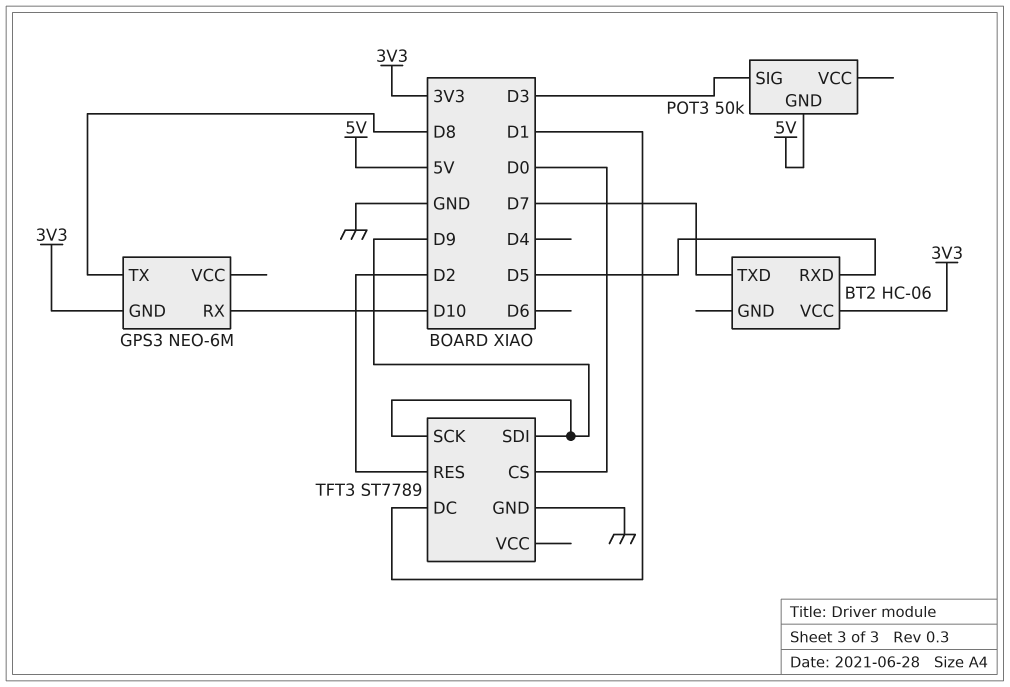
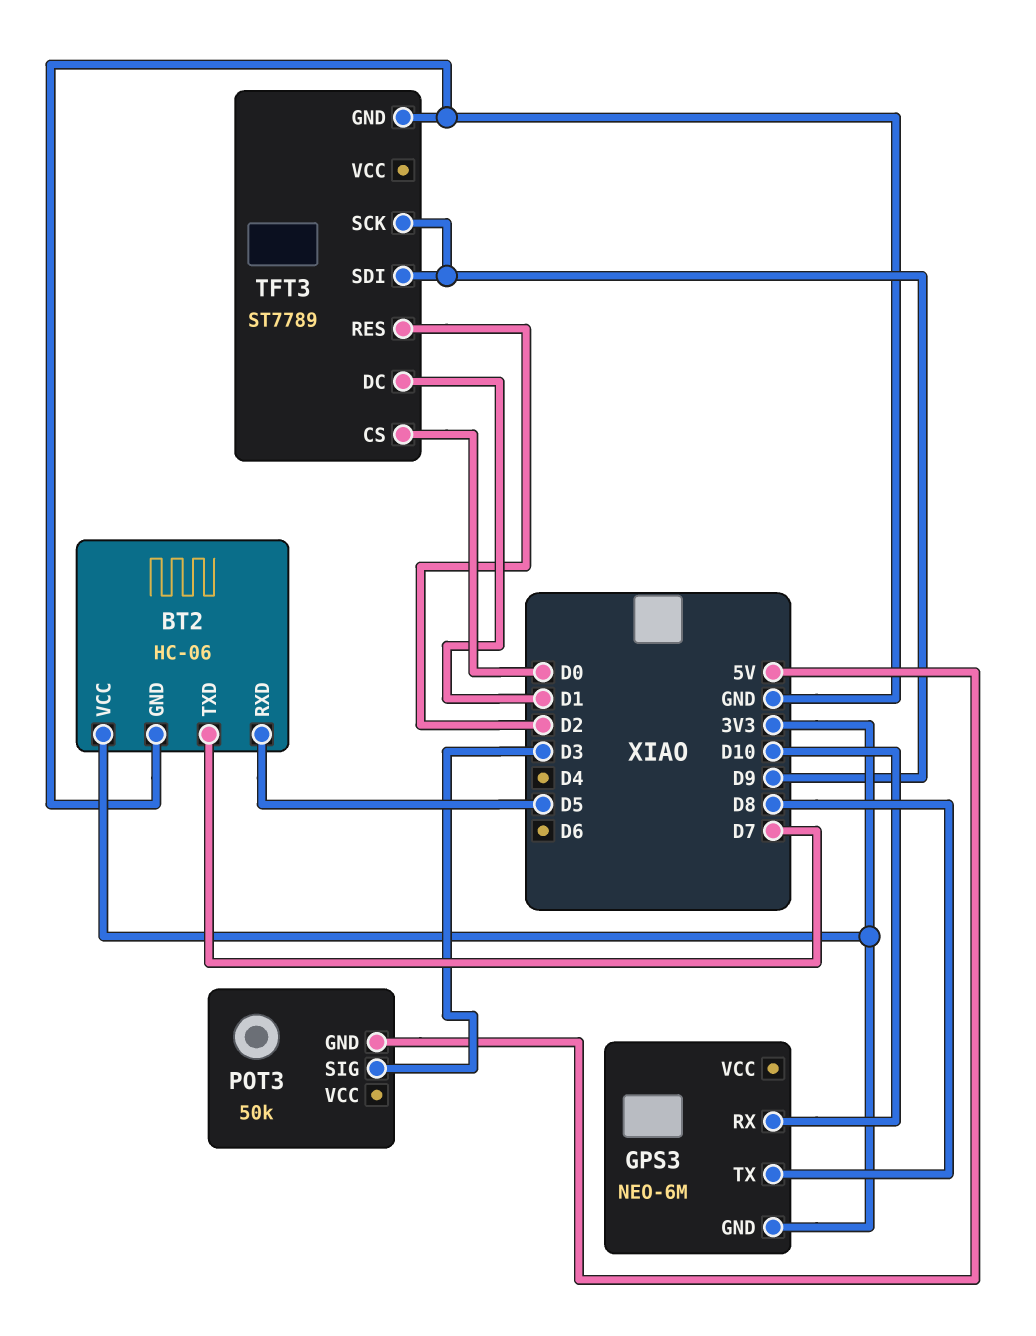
BT2 pin GND: none -> GND

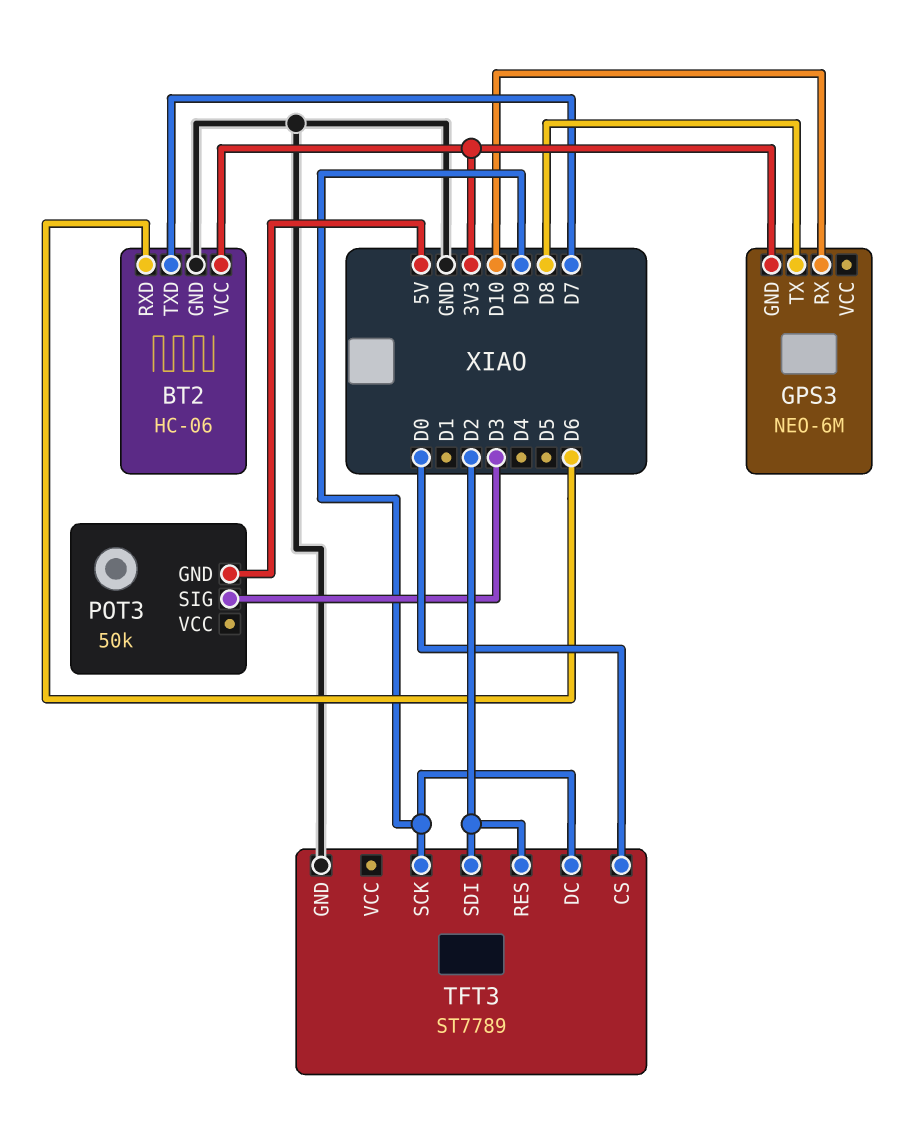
BT2 pin RXD: D5 -> D6
TFT3 pin DC: D1 -> D9
TFT3 pin SDI: D9 -> D2

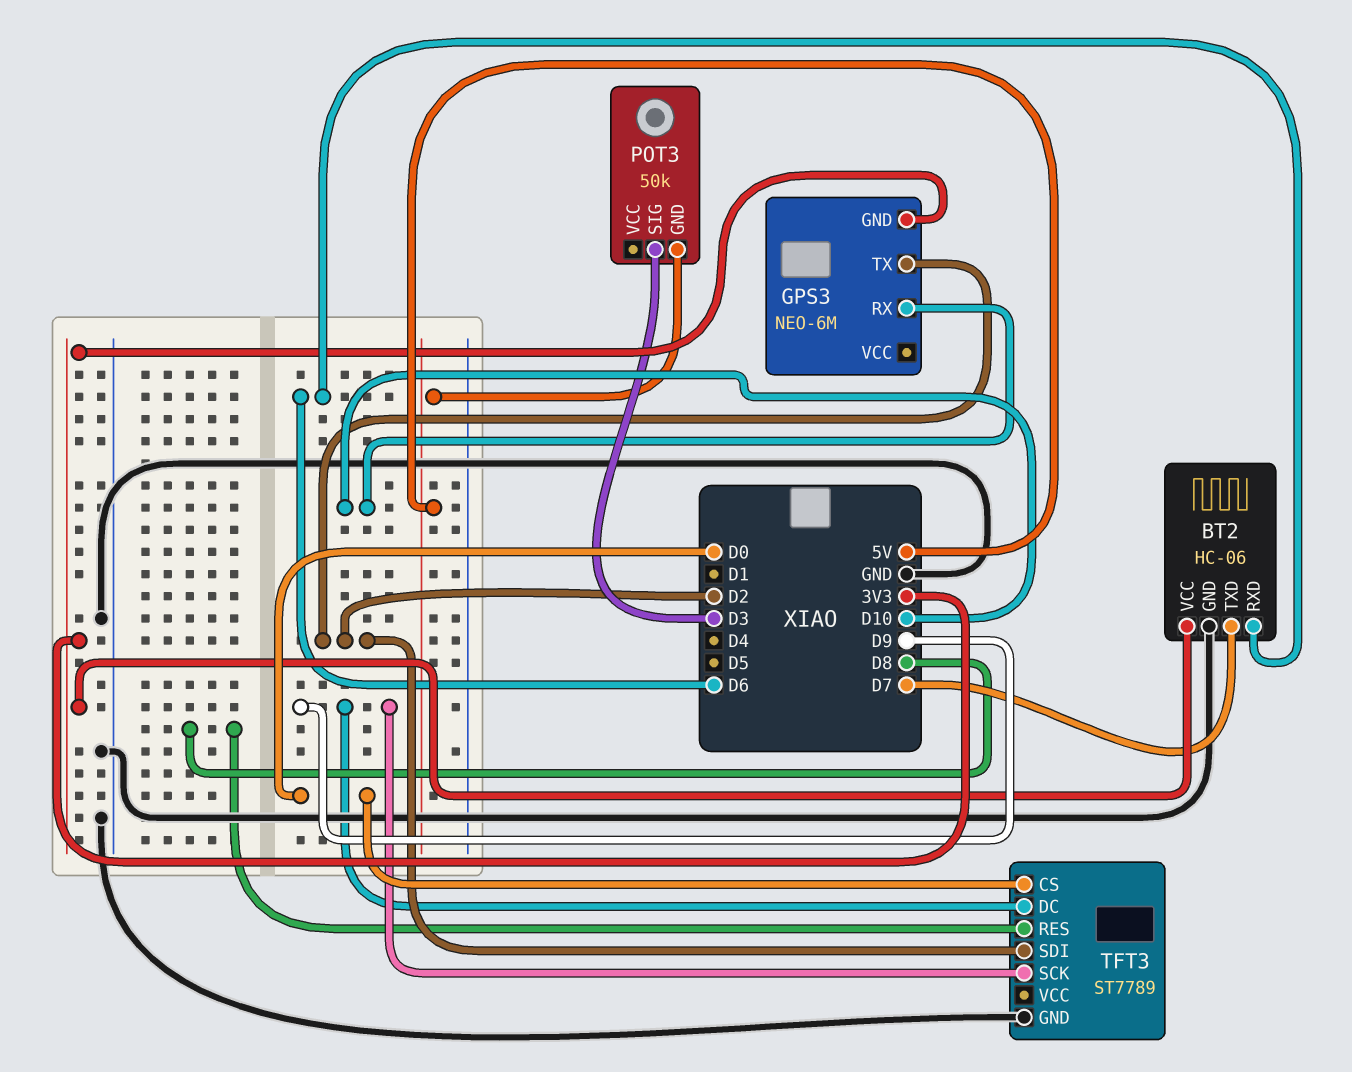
GPS3 pin TX: D8 -> D2
TFT3 pin RES: D2 -> D8

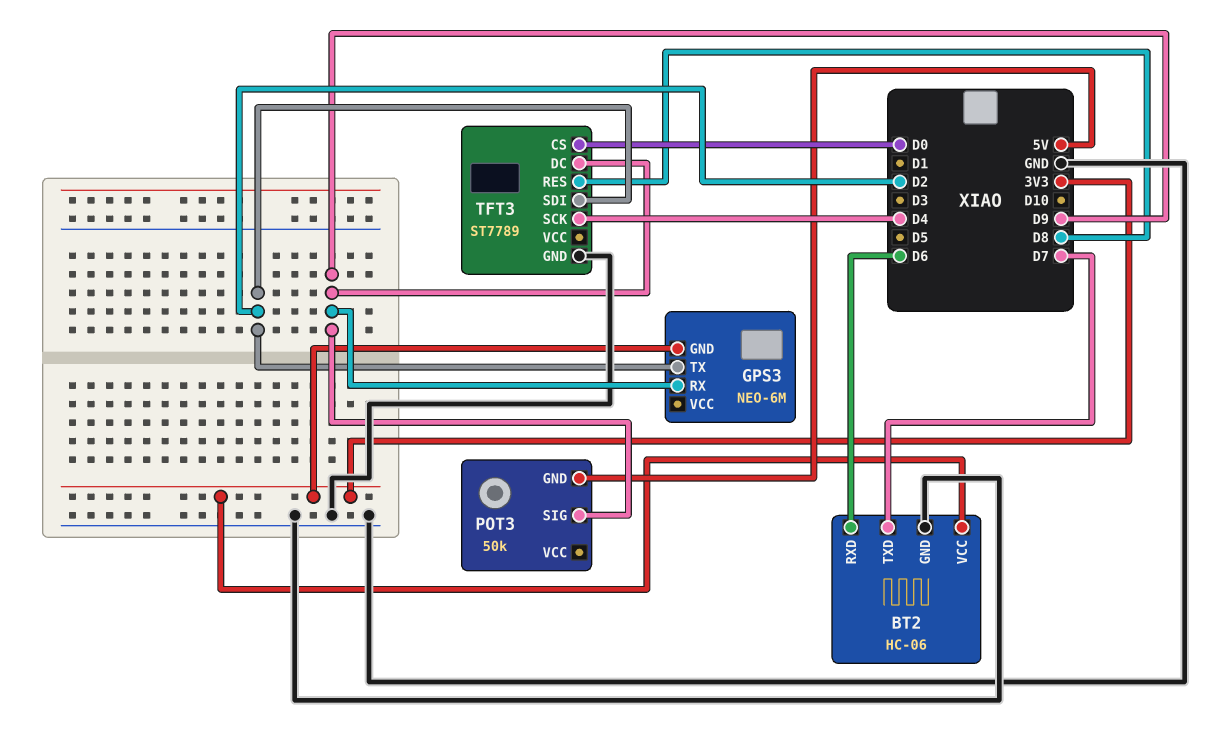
GPS3 pin RX: D10 -> D9
POT3 pin SIG: D3 -> D9
TFT3 pin SCK: D9 -> D4

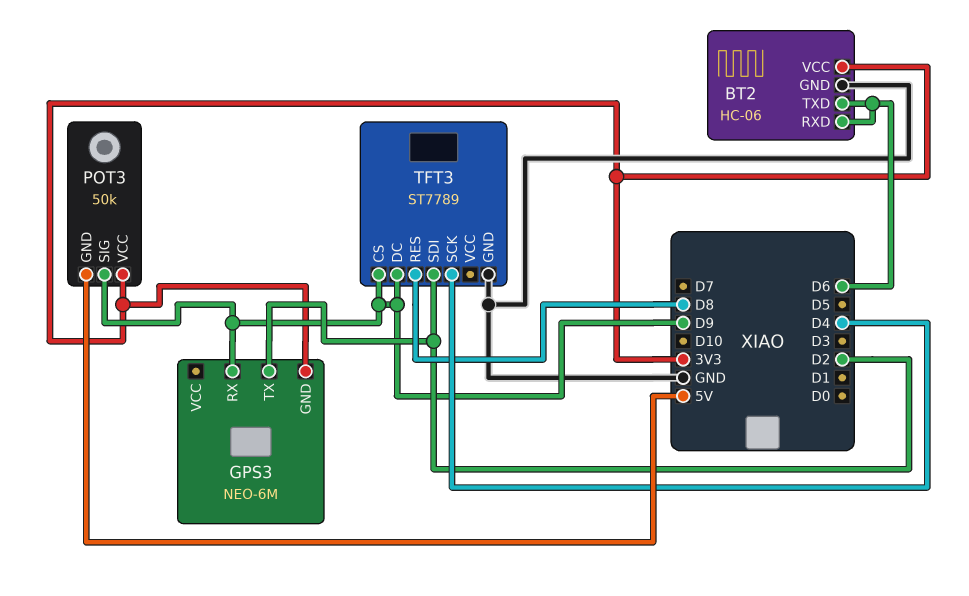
BT2 pin TXD: D7 -> D6
POT3 pin VCC: none -> 3V3
TFT3 pin CS: D0 -> D9

